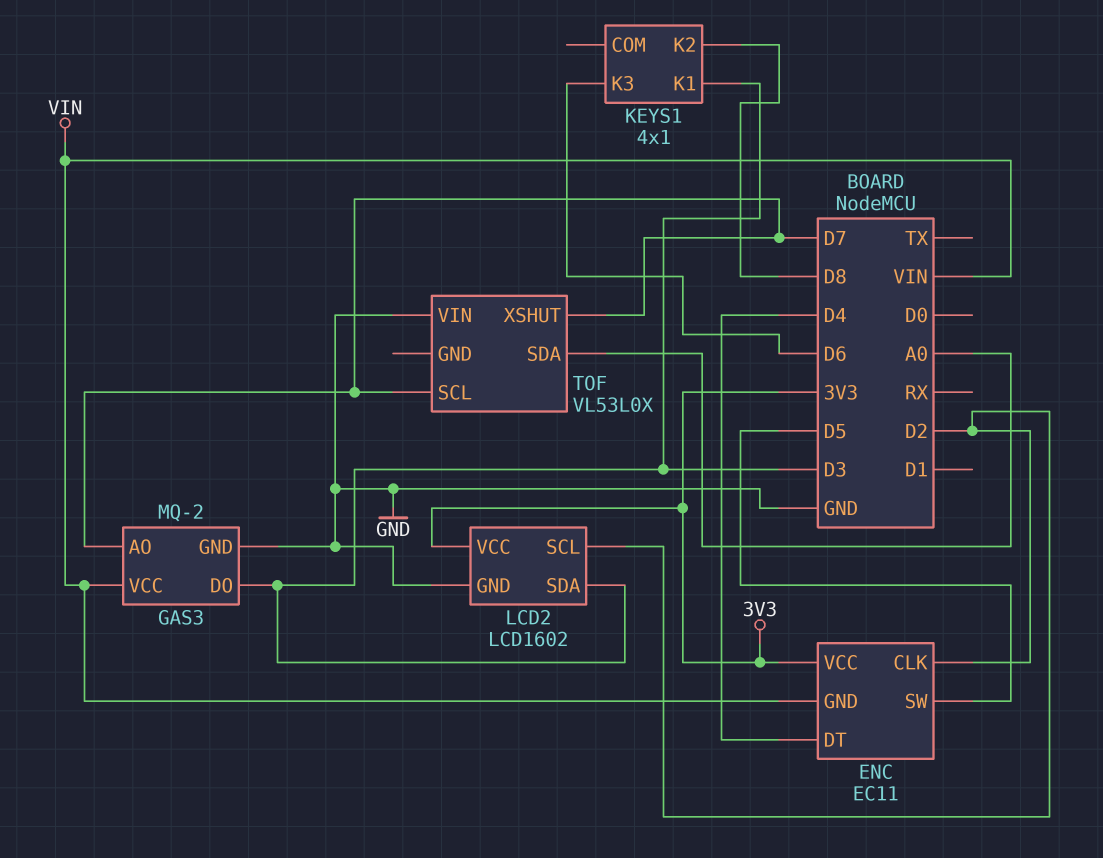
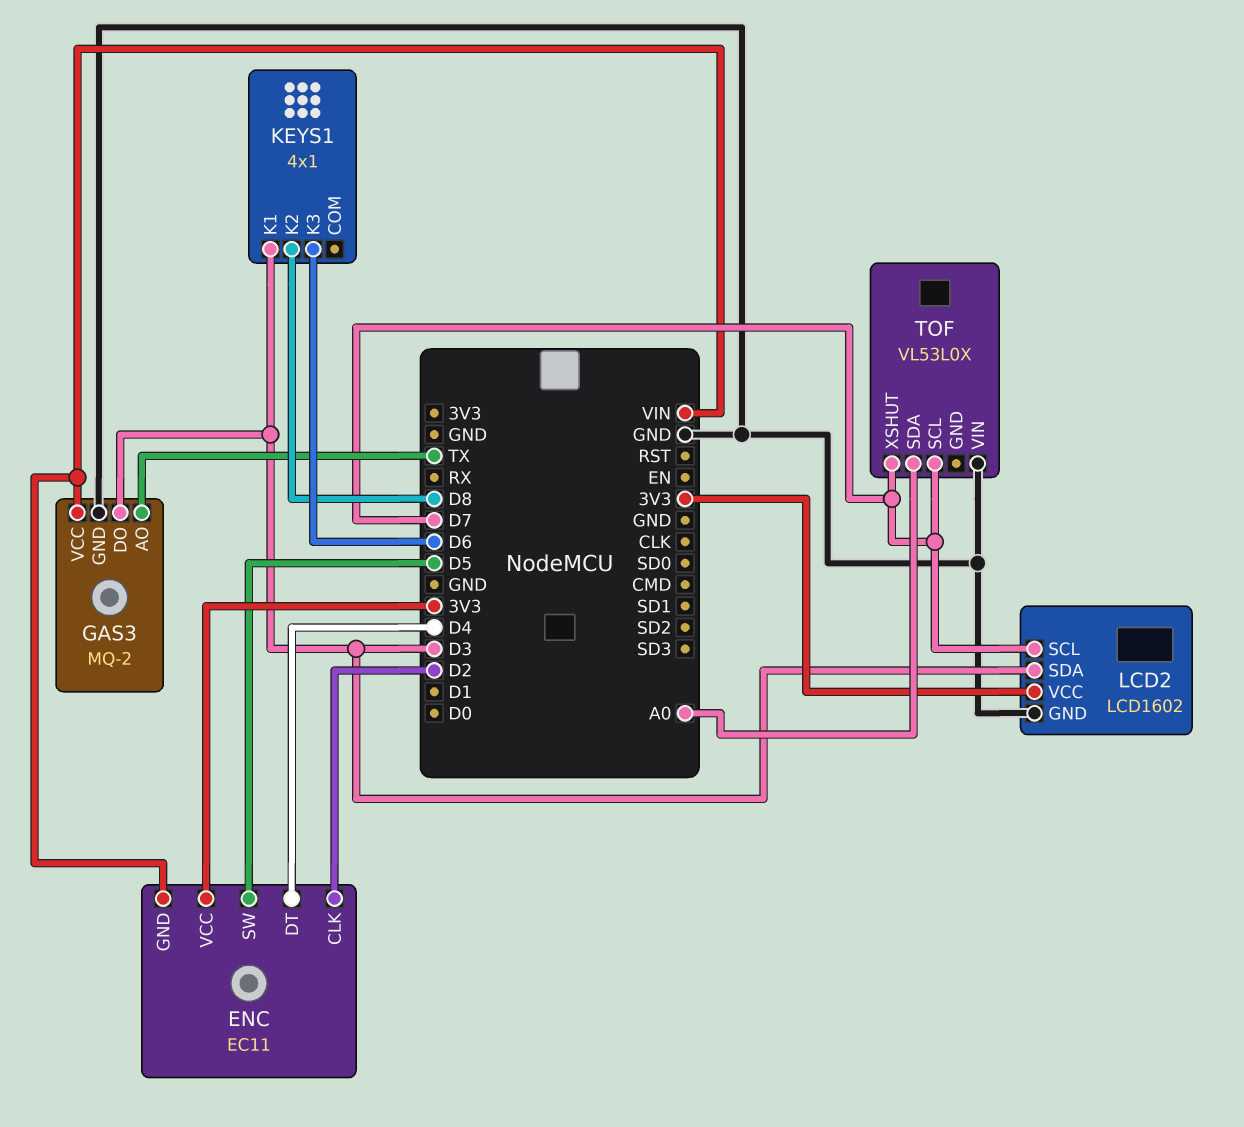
GAS3 pin AO: D7 -> TX
LCD2 pin SCL: D2 -> D7

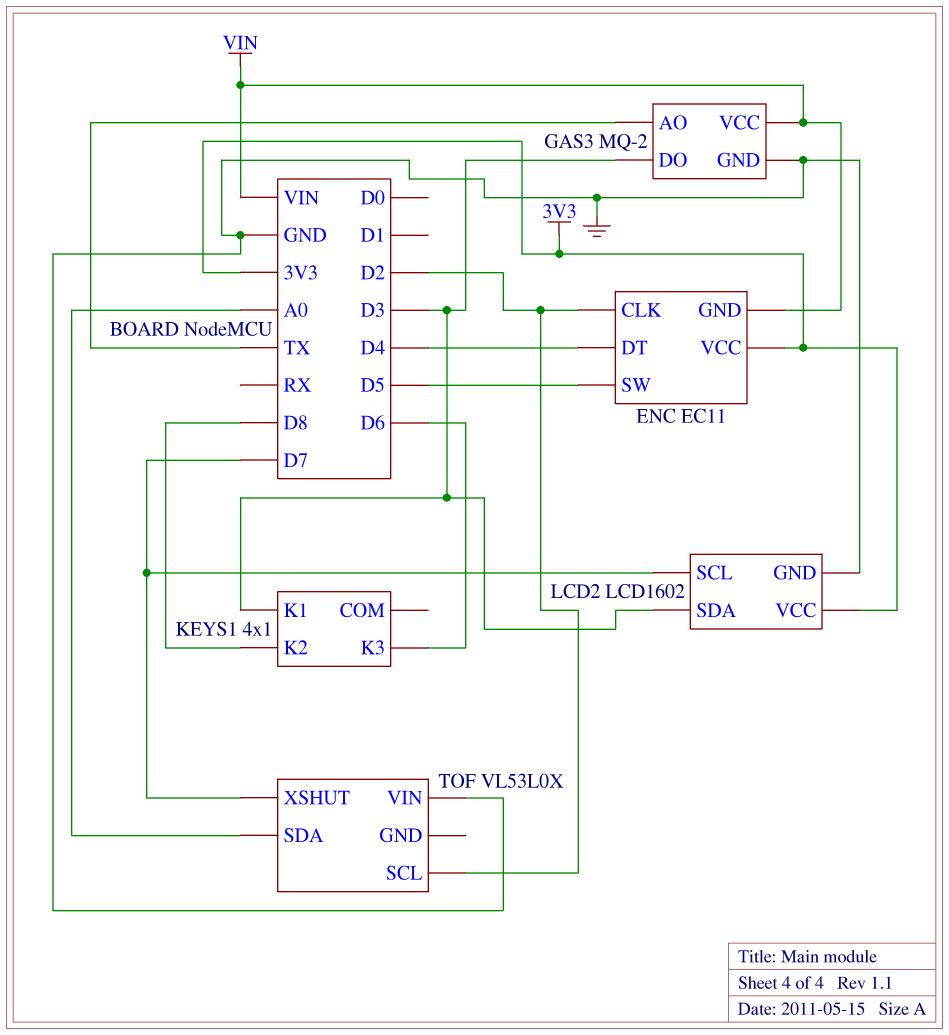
TOF pin SCL: D7 -> D2

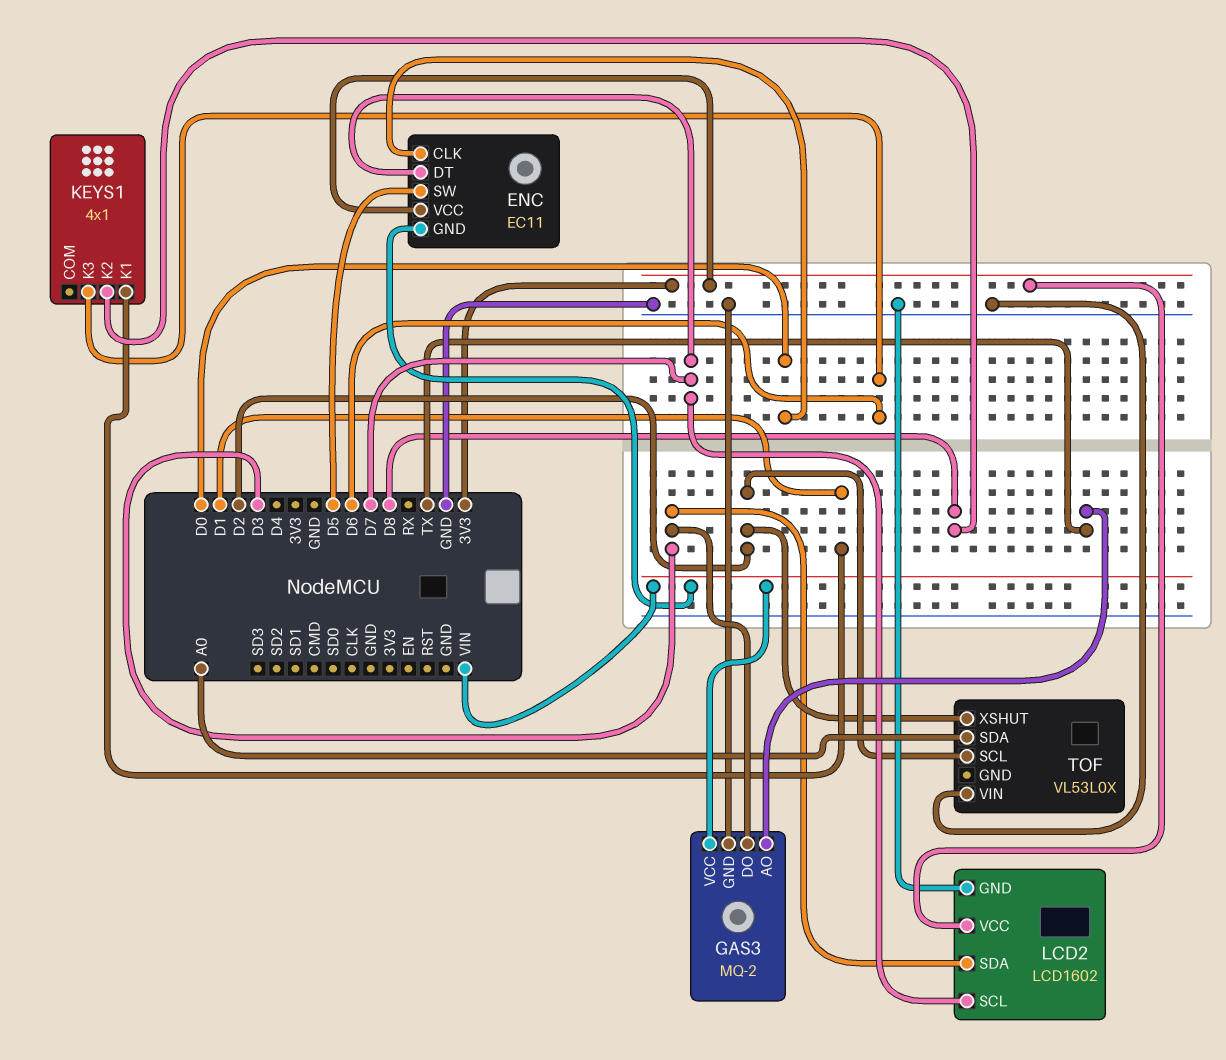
ENC pin CLK: D2 -> D0
ENC pin DT: D4 -> D7
KEYS1 pin K1: D3 -> D1
TOF pin XSHUT: D7 -> D2

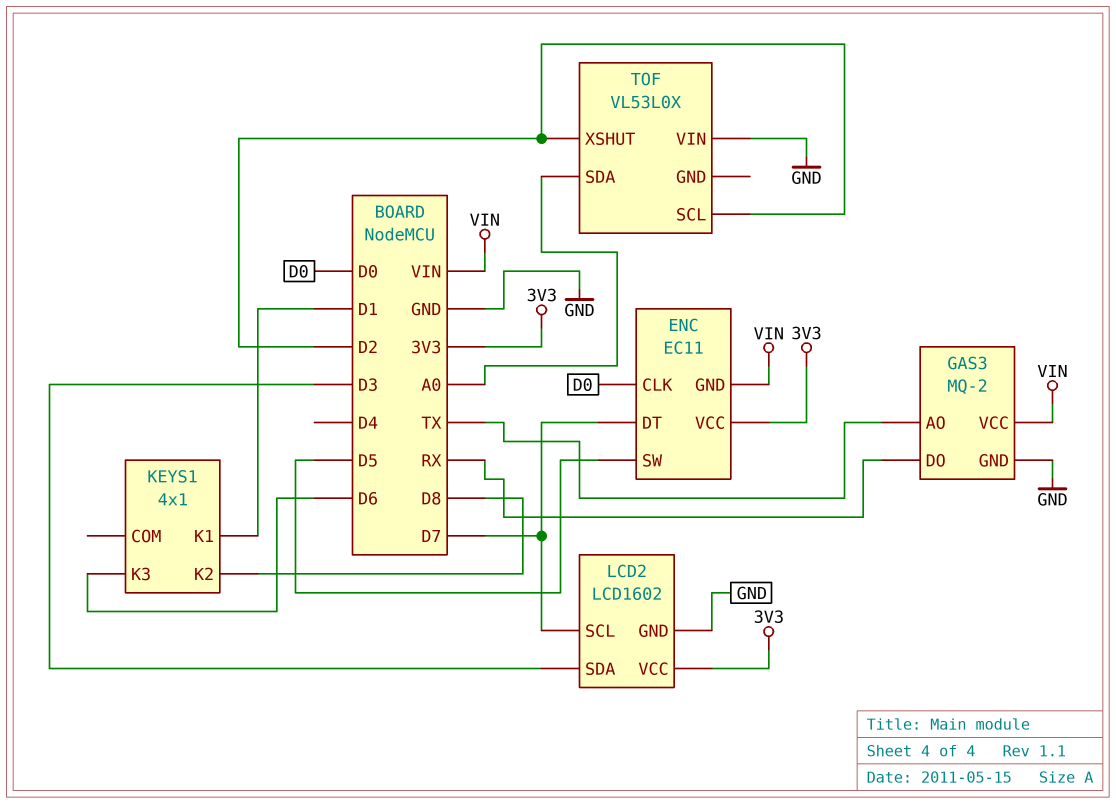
GAS3 pin DO: D3 -> RX

